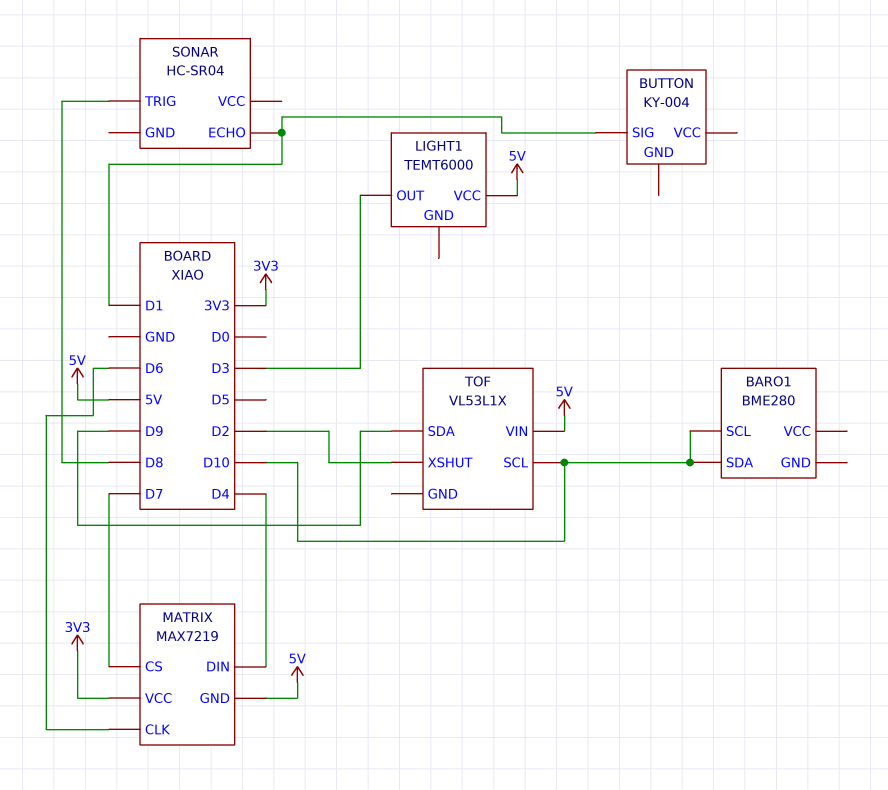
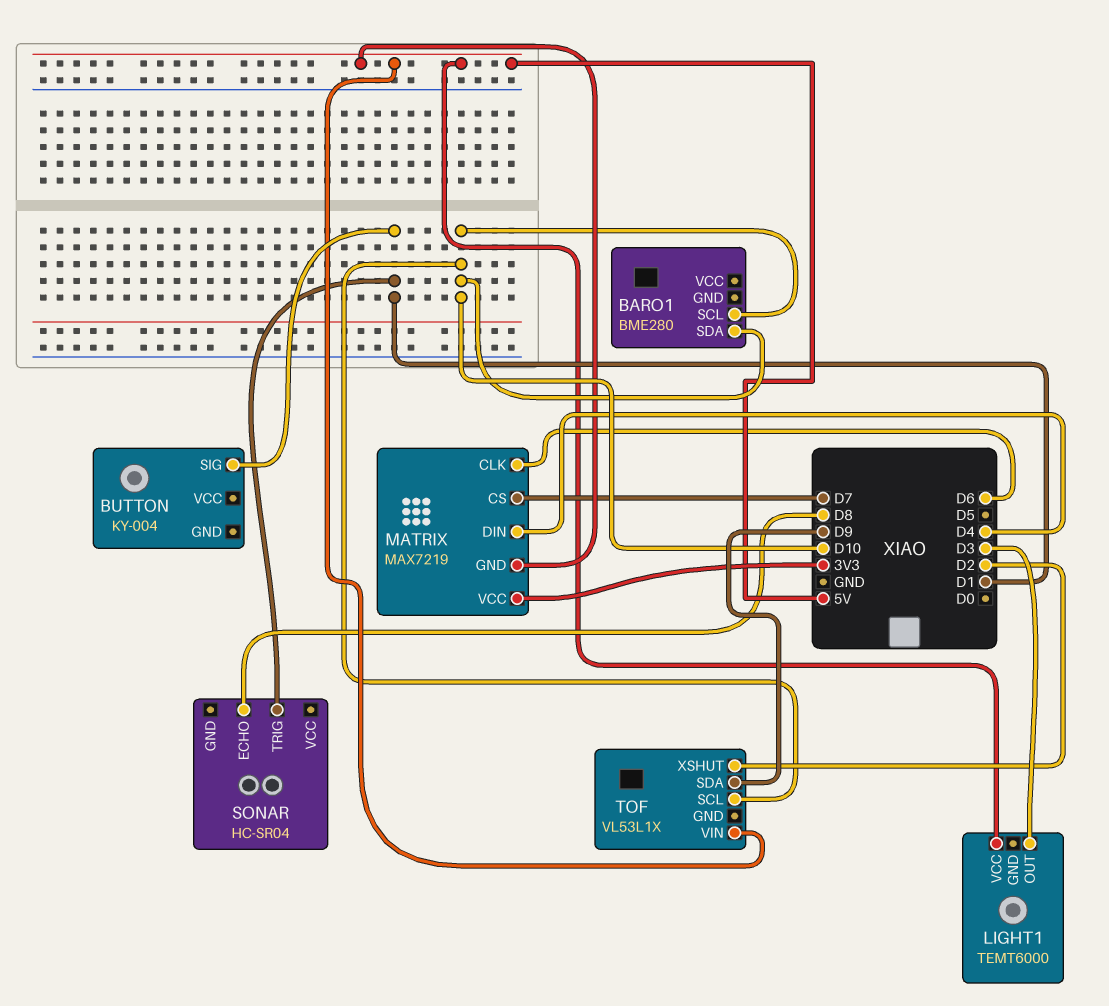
SONAR pin ECHO: D1 -> D8
SONAR pin TRIG: D8 -> D1

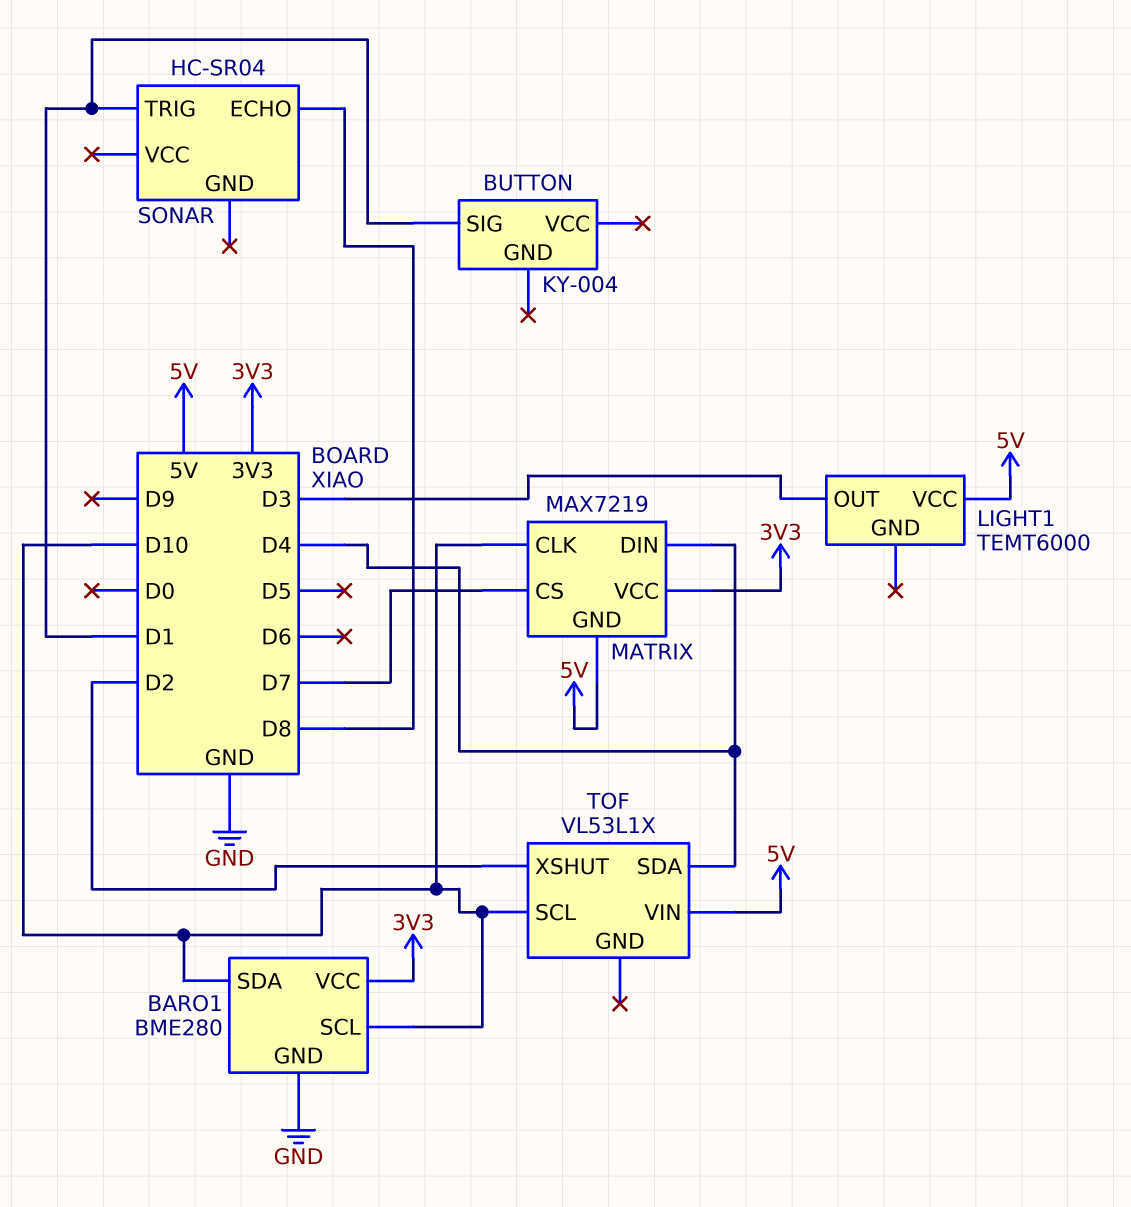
BARO1 pin GND: none -> GND
BARO1 pin VCC: none -> 3V3
MATRIX pin CLK: D6 -> D10
TOF pin SDA: D9 -> D4

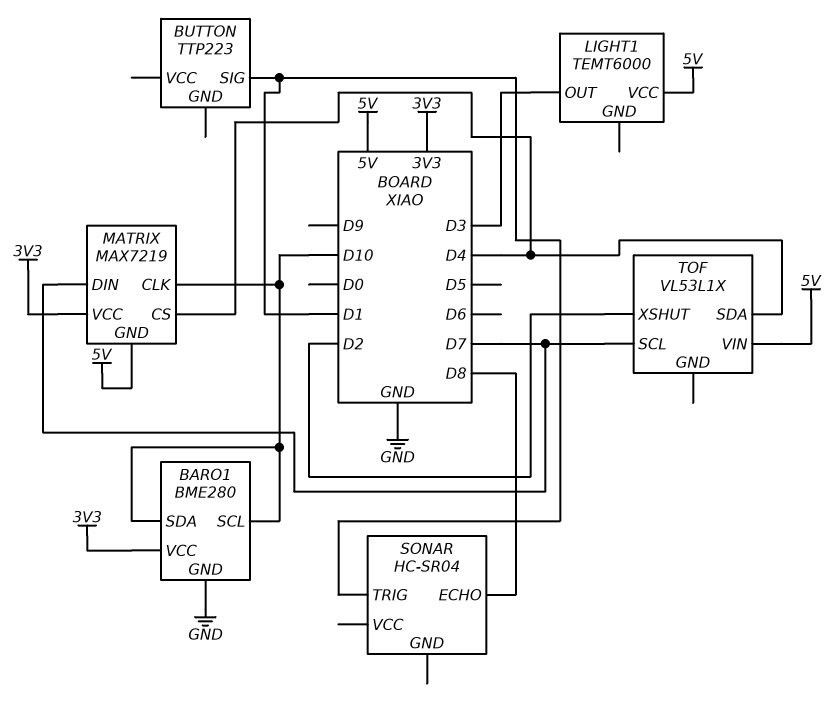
BUTTON: KY-004 -> TTP223
MATRIX pin CS: D7 -> D4
MATRIX pin DIN: D4 -> D7
TOF pin SCL: D10 -> D7

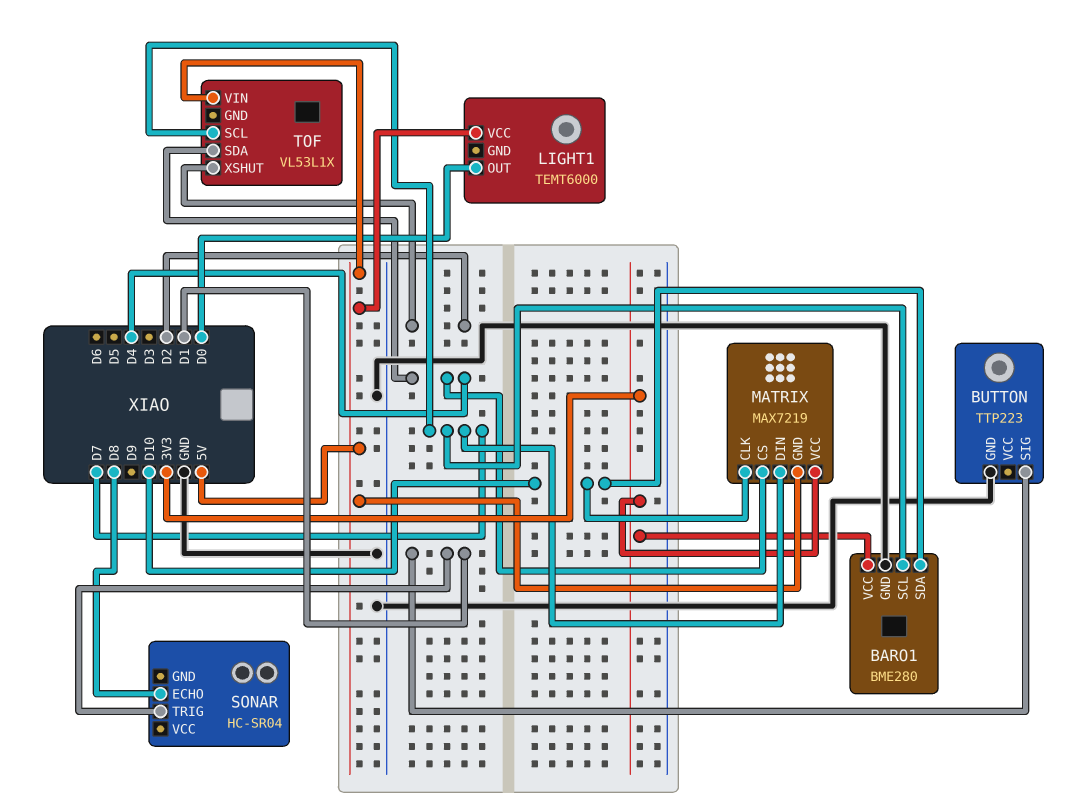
BARO1 pin SCL: D10 -> D7
BUTTON pin GND: none -> GND
LIGHT1 pin OUT: D3 -> D0

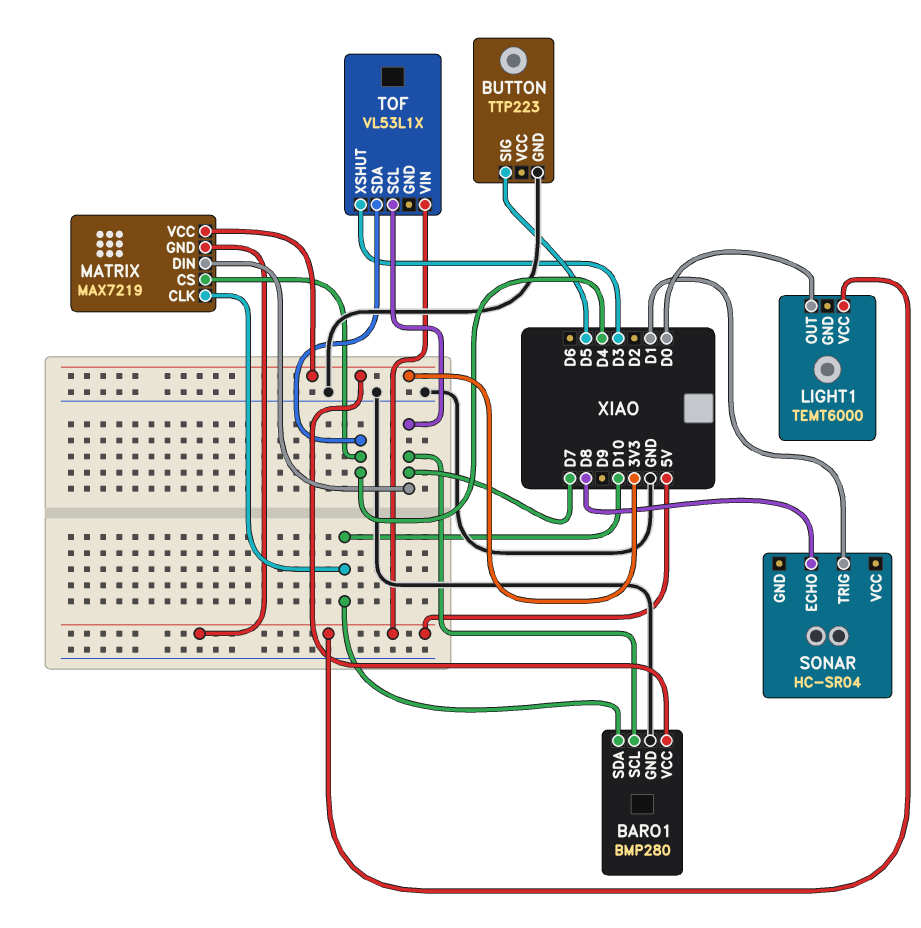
BARO1: BME280 -> BMP280
BUTTON pin SIG: D1 -> D5
TOF pin XSHUT: D2 -> D3

